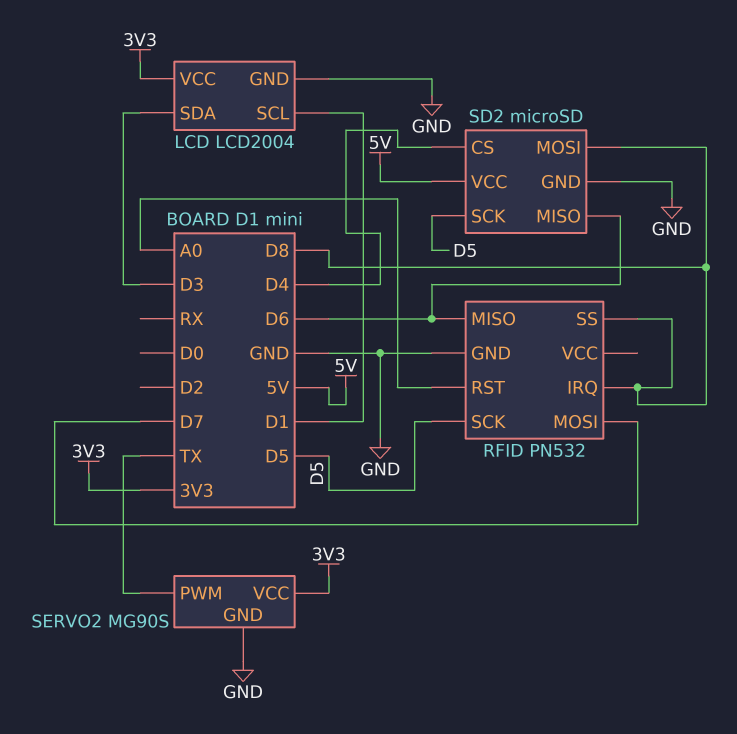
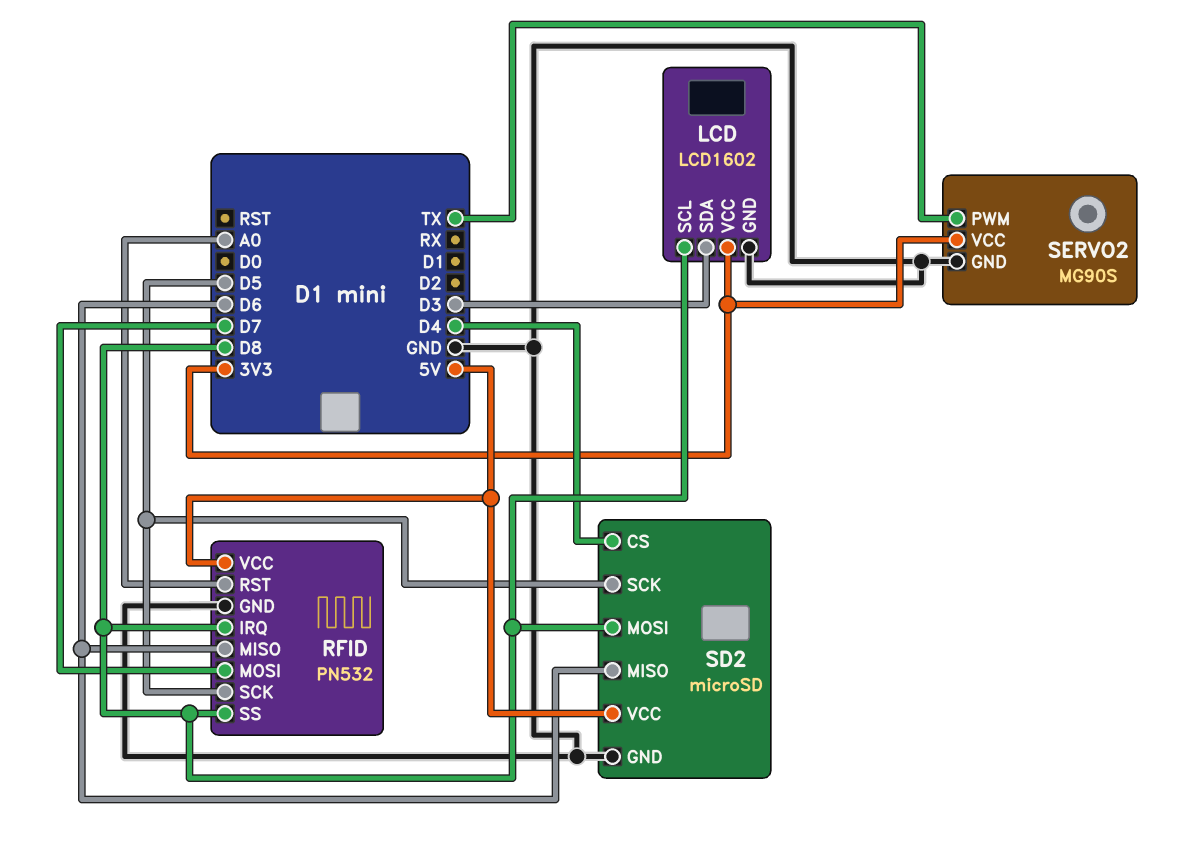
LCD: LCD2004 -> LCD1602
LCD pin SCL: D1 -> D8
RFID pin VCC: none -> 5V

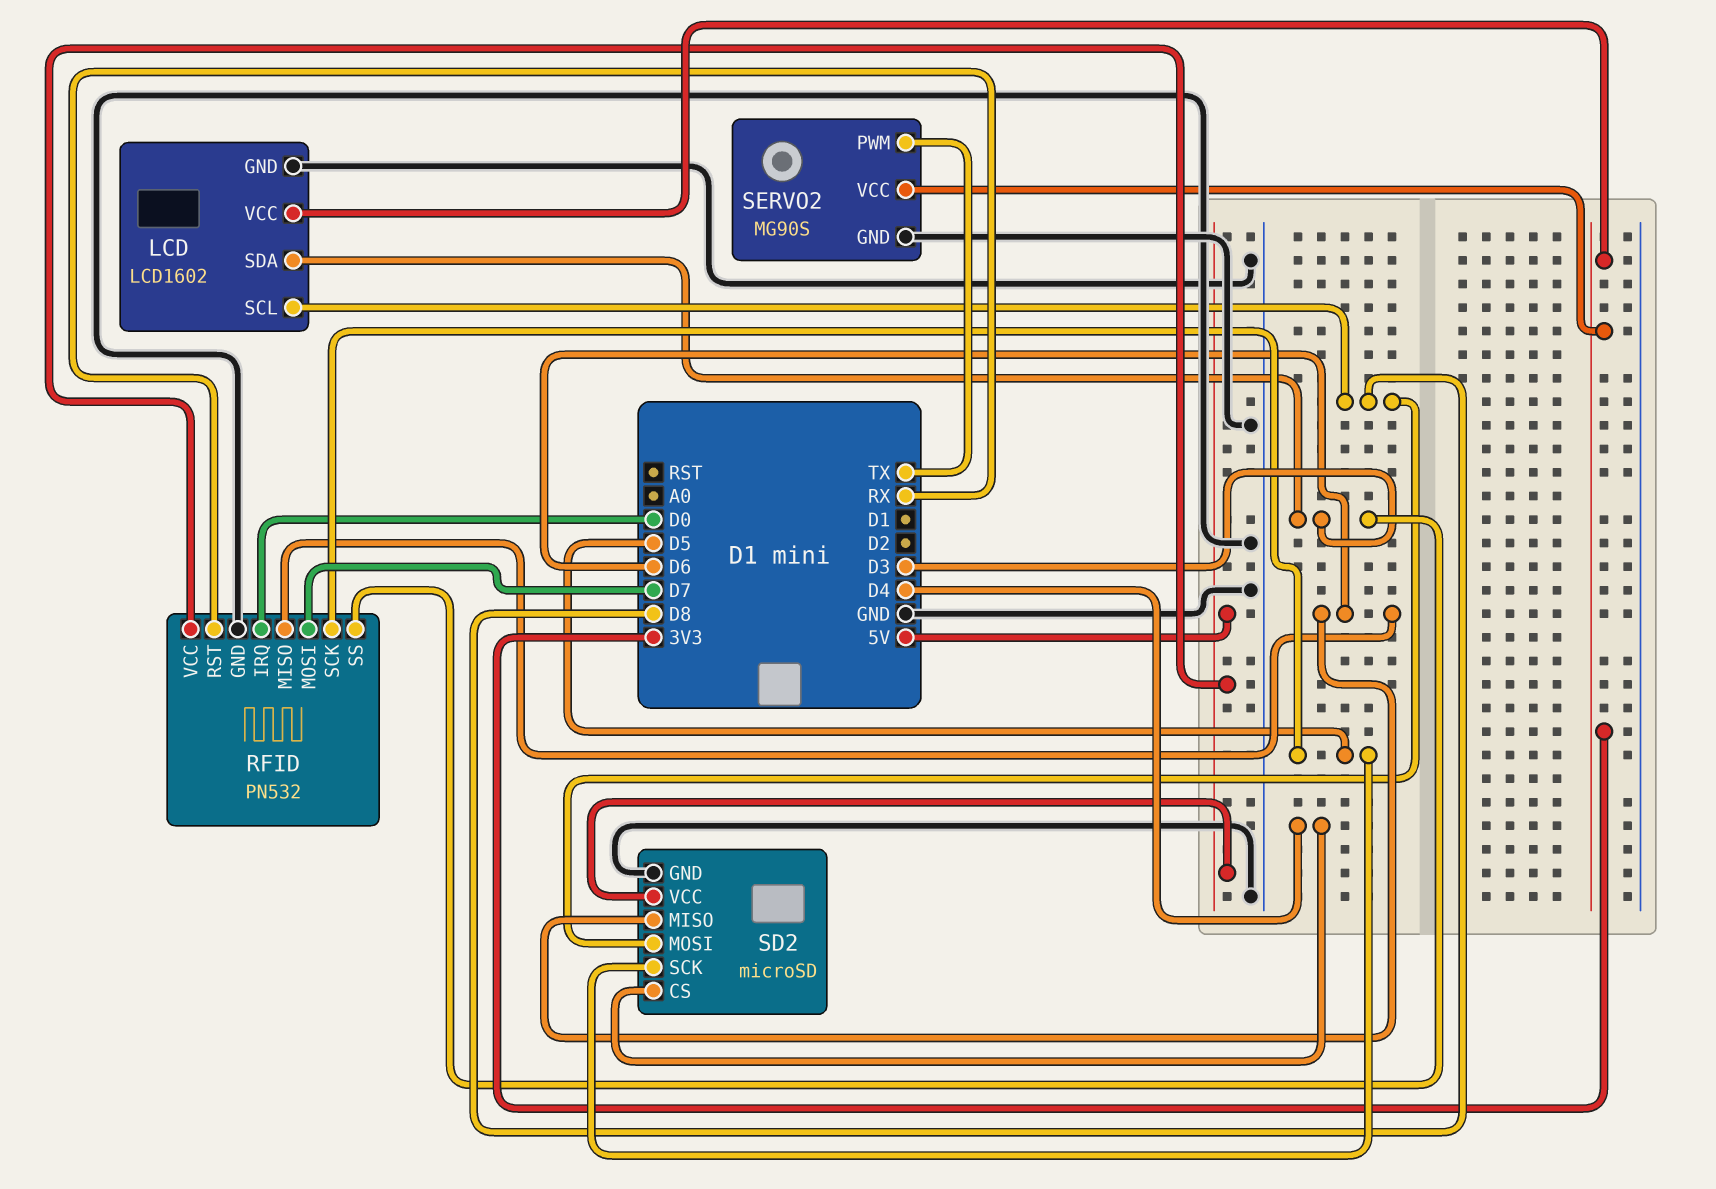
RFID pin IRQ: D8 -> D0
RFID pin RST: A0 -> RX
RFID pin SS: D8 -> D3

